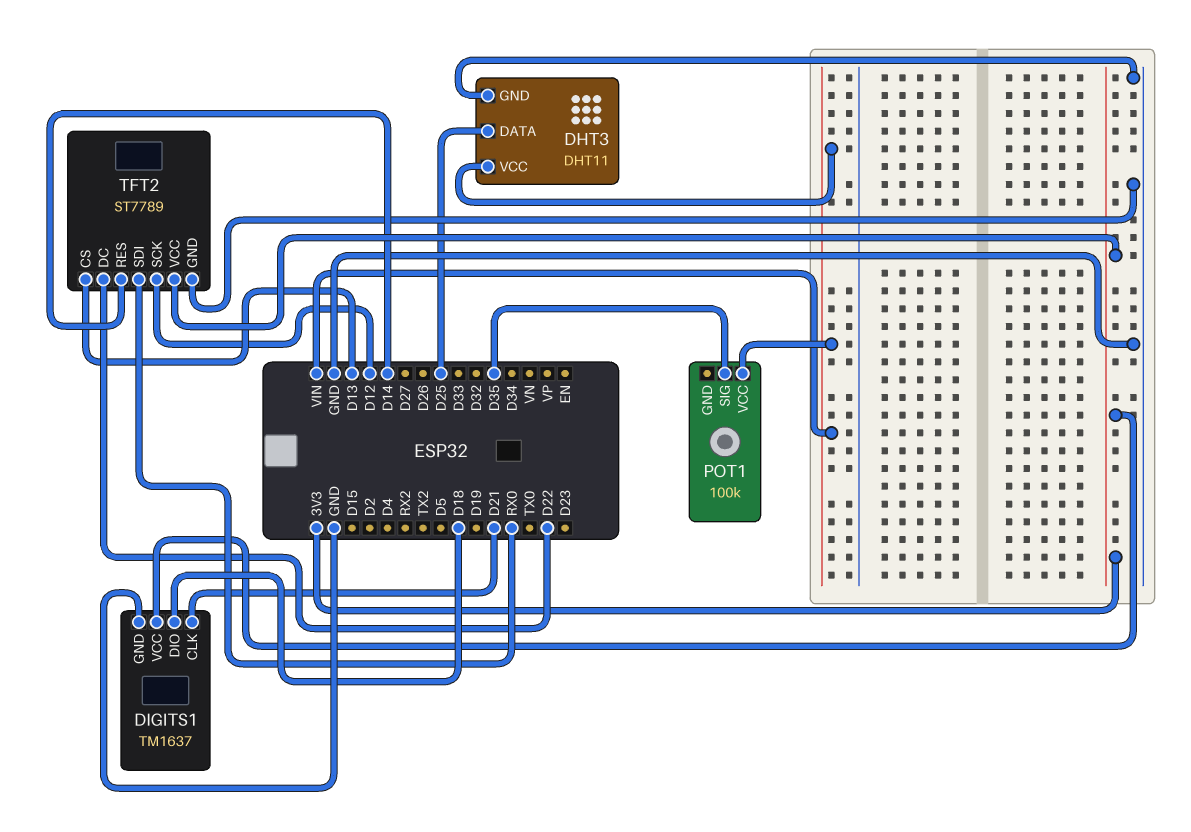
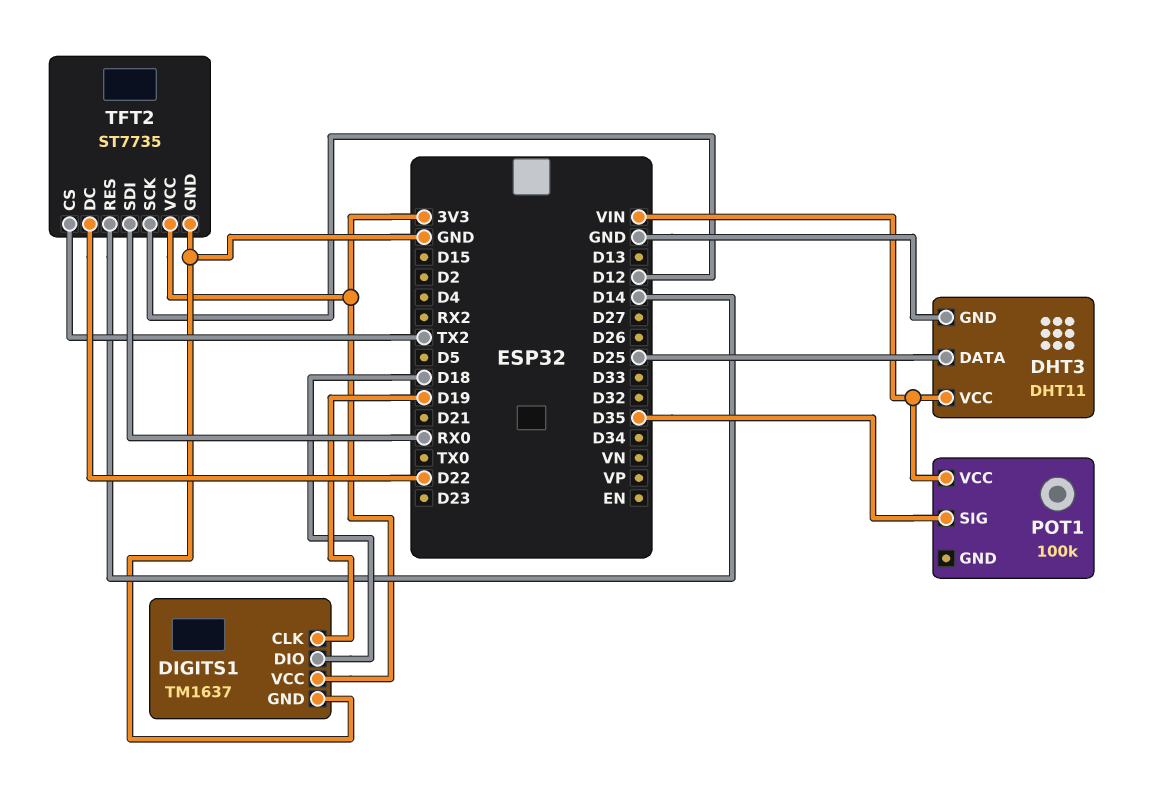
DIGITS1 pin CLK: D21 -> D19
TFT2: ST7789 -> ST7735
TFT2 pin CS: D13 -> TX2

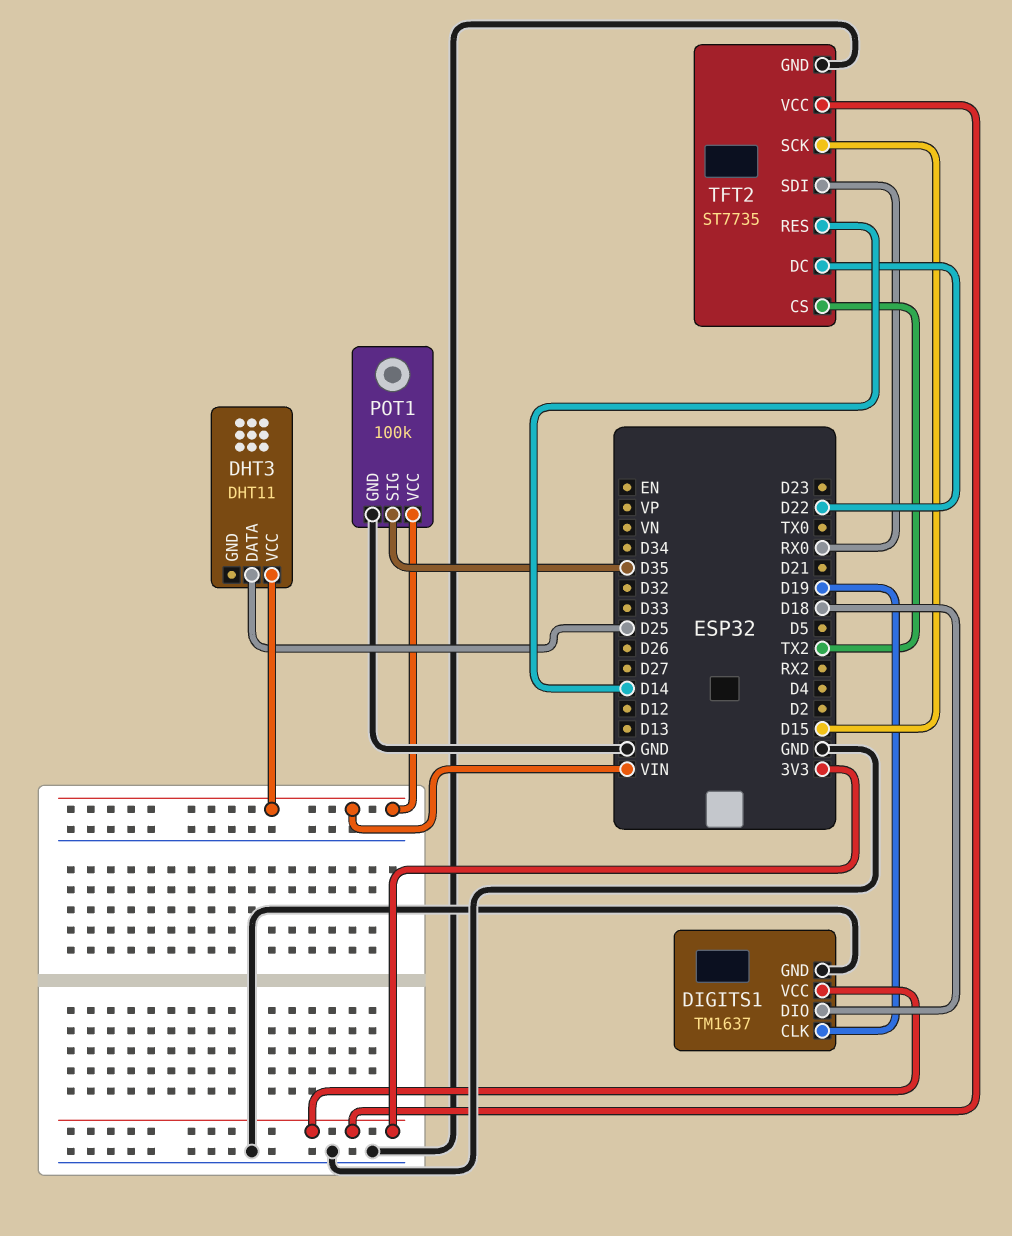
DHT3 pin GND: GND -> none
POT1 pin GND: none -> GND
TFT2 pin SCK: D12 -> D15

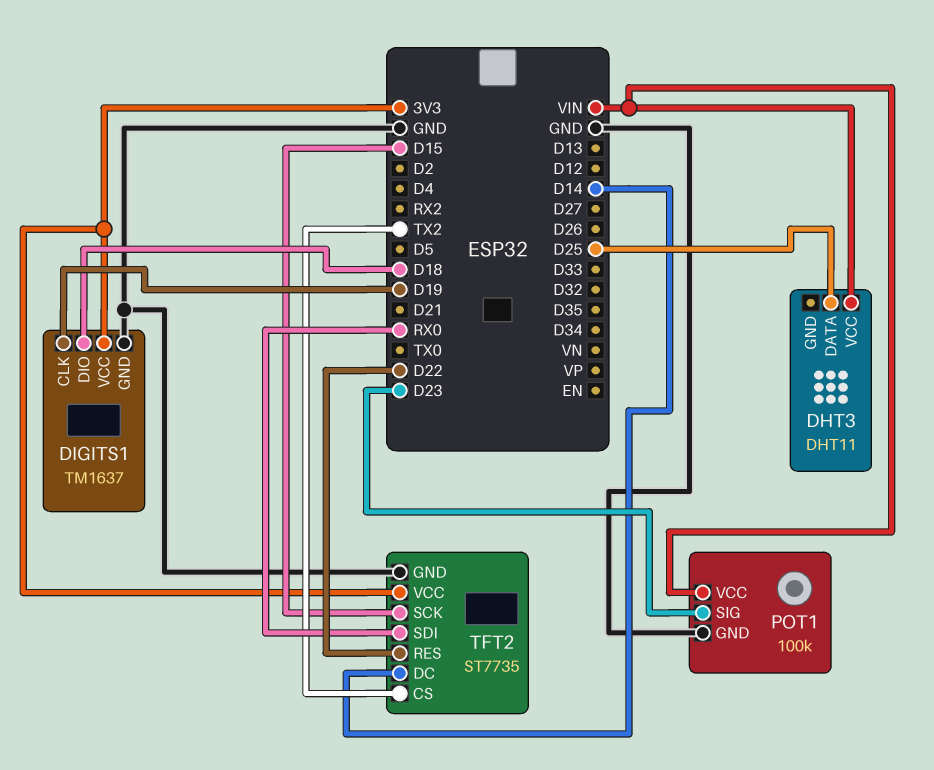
POT1 pin SIG: D35 -> D23
TFT2 pin DC: D22 -> D14
TFT2 pin RES: D14 -> D22

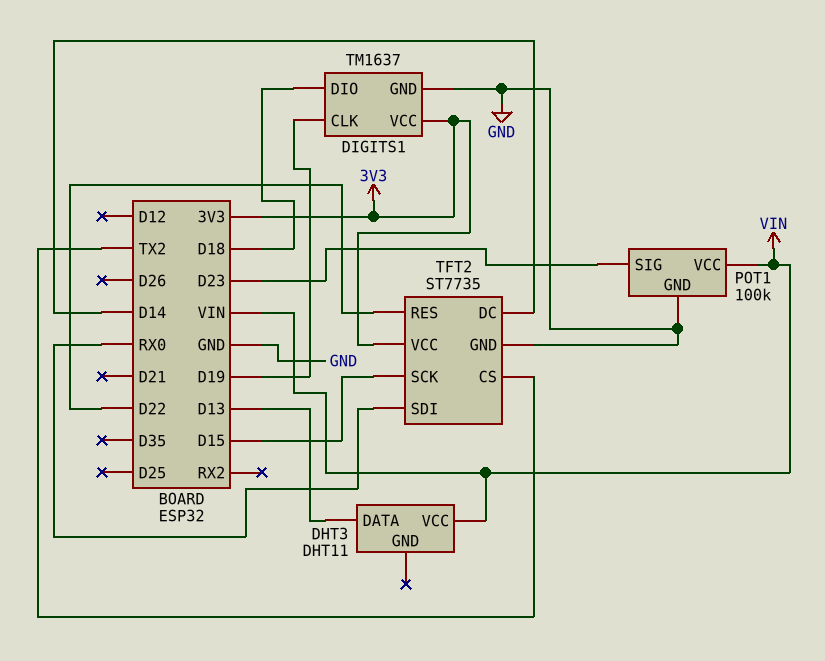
DHT3 pin DATA: D25 -> D13

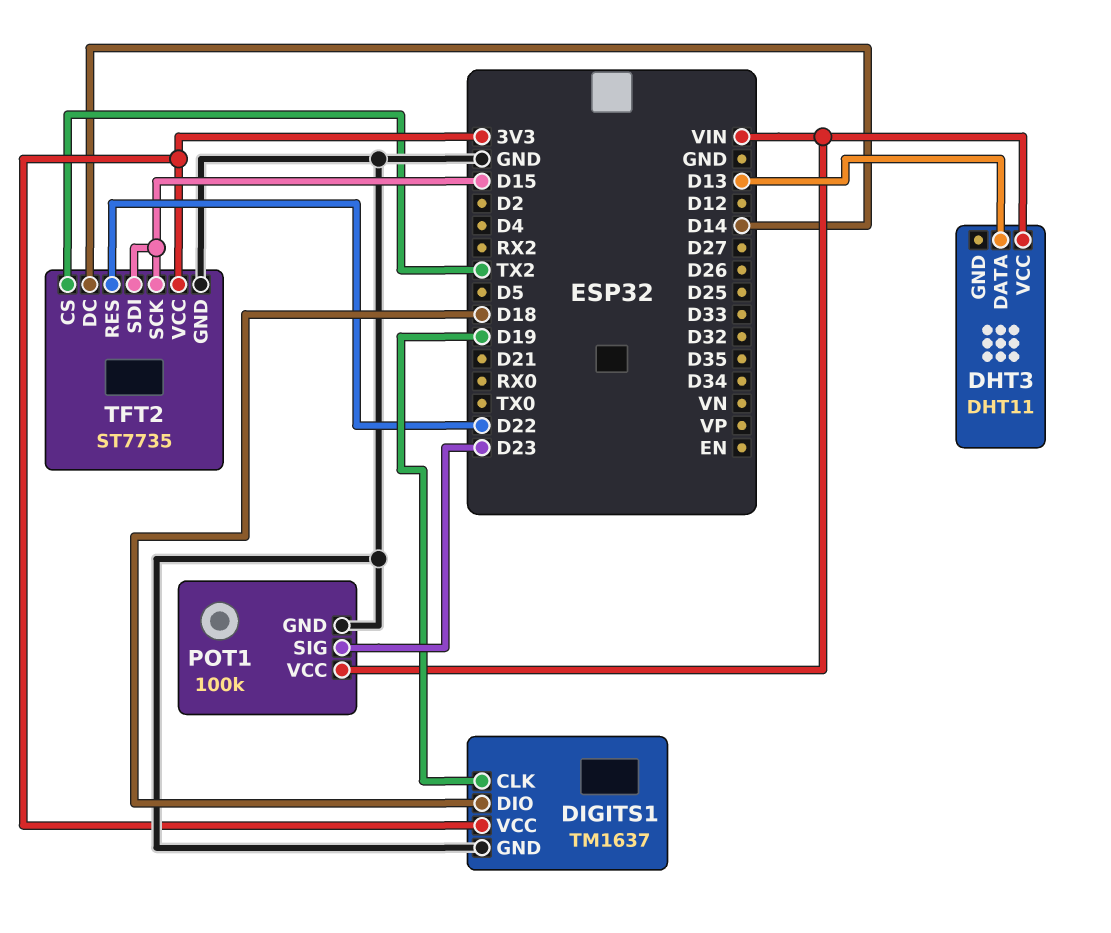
TFT2 pin SDI: RX0 -> D15

